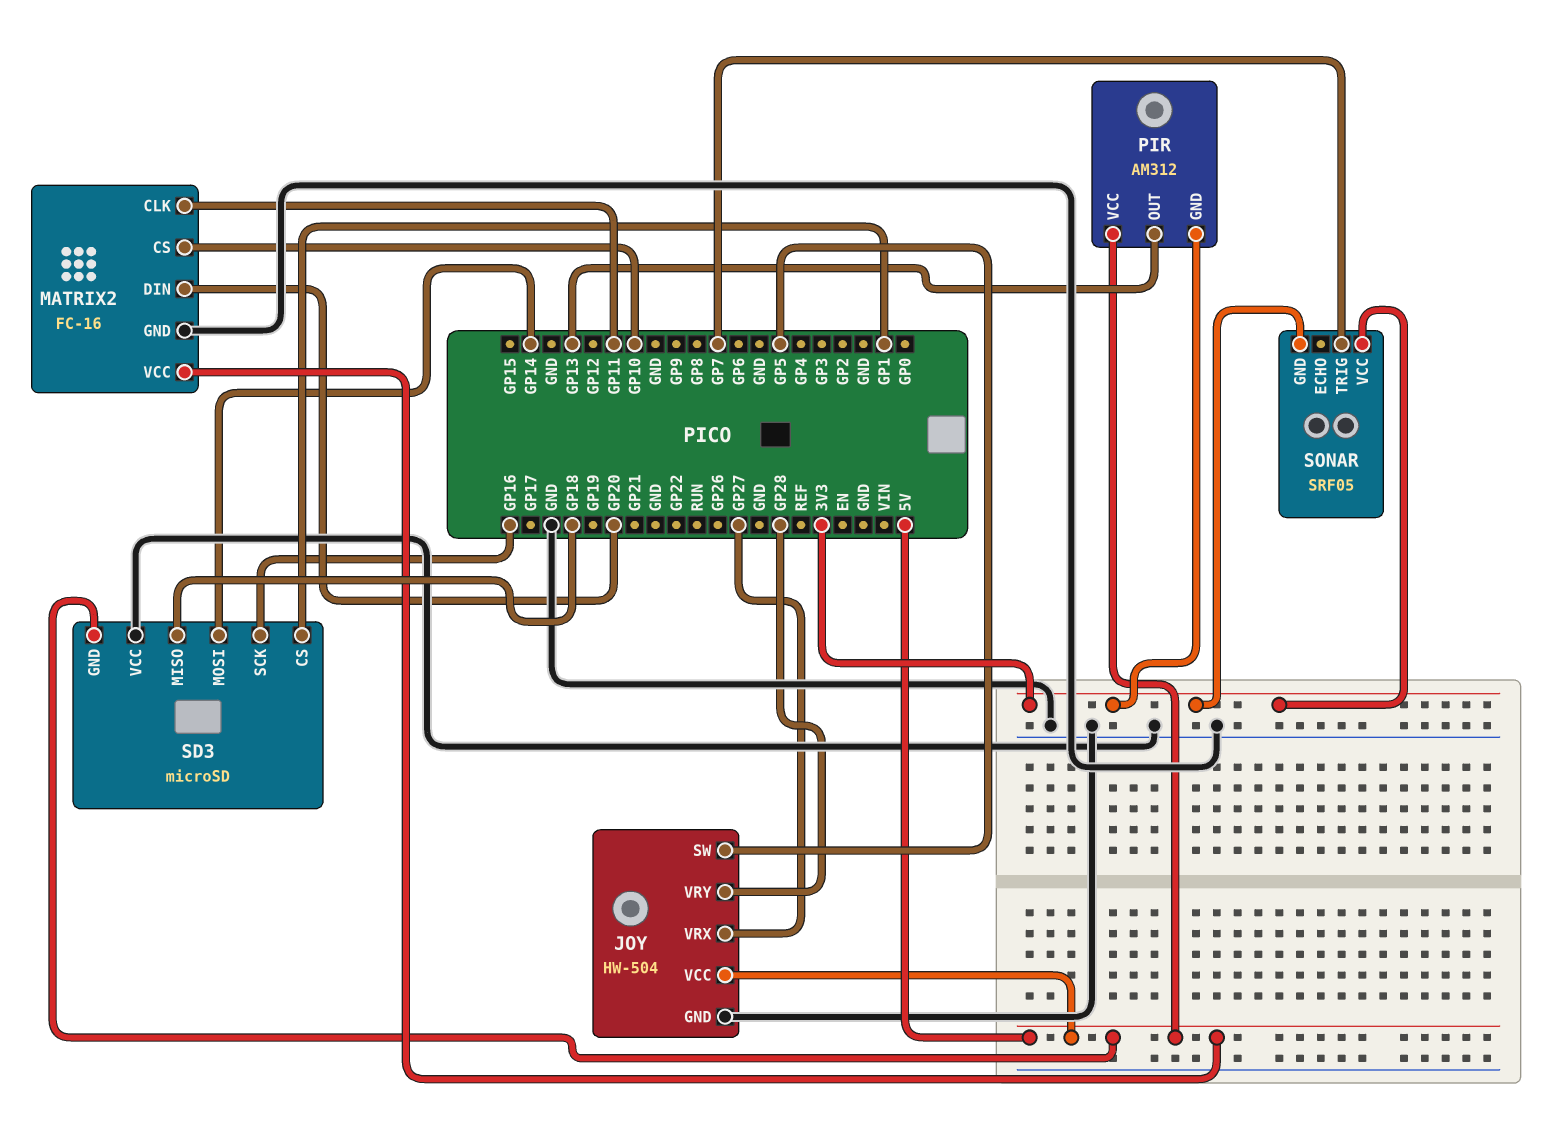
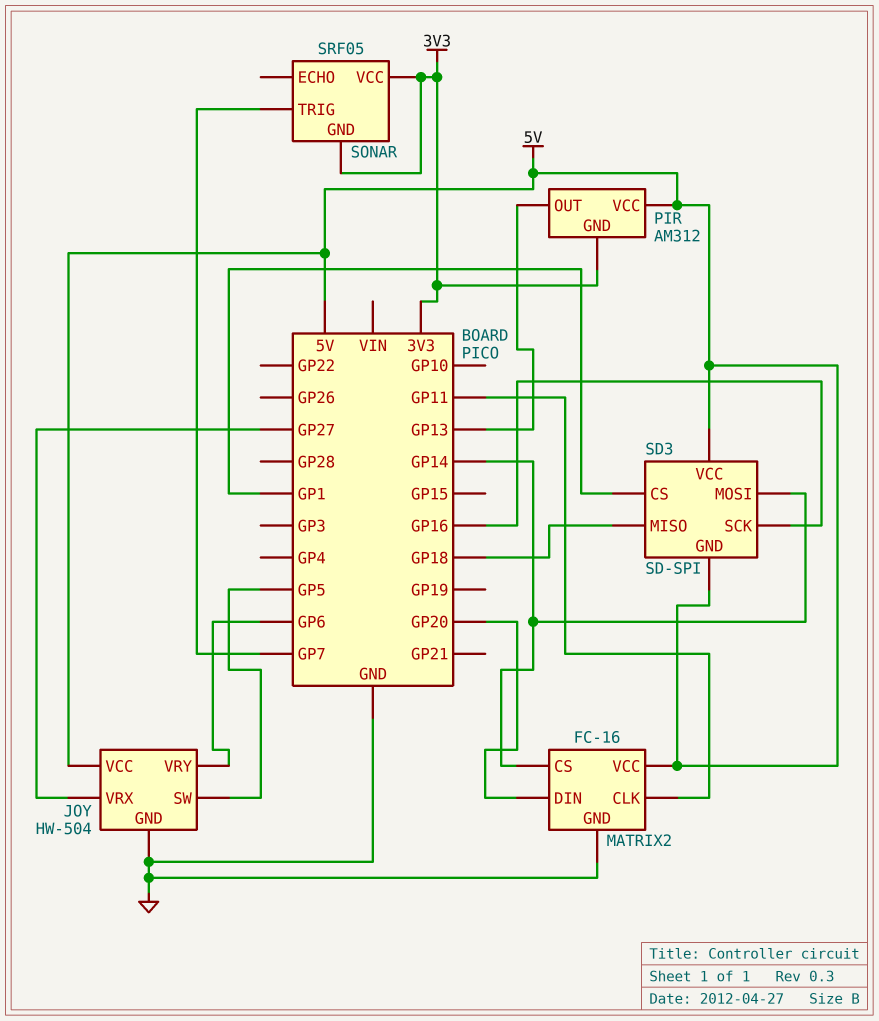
JOY pin VRY: GP28 -> GP6
MATRIX2 pin CS: GP10 -> GP14
SD3: microSD -> SD-SPI
SD3 pin VCC: GND -> 5V

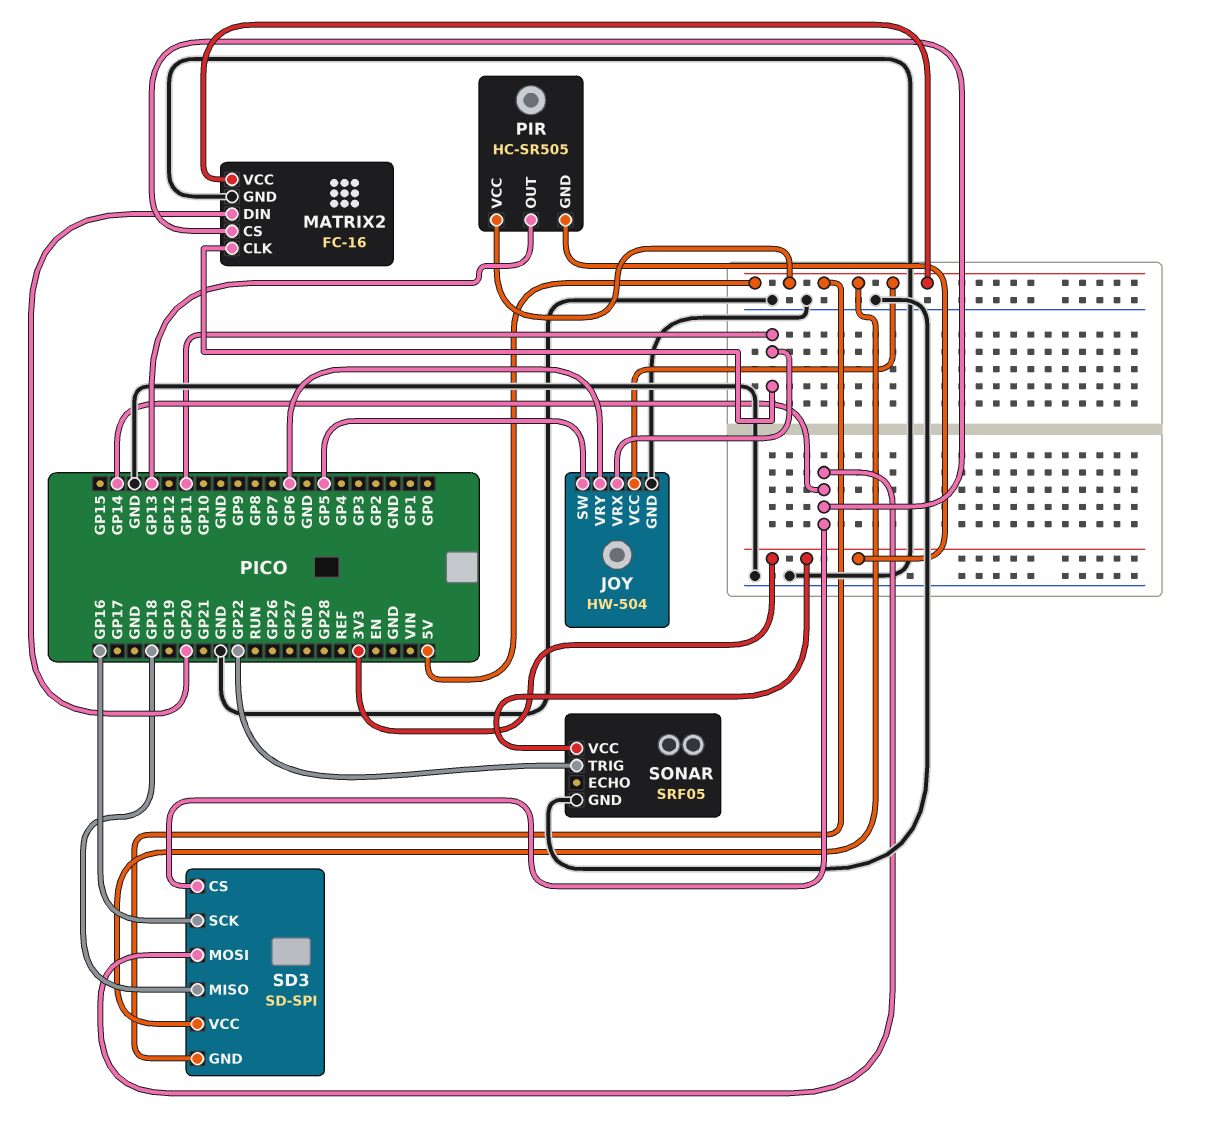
JOY pin VRX: GP27 -> GP11
PIR: AM312 -> HC-SR505
SD3 pin CS: GP1 -> GP14
SONAR pin GND: 3V3 -> GND
SONAR pin TRIG: GP7 -> GP22

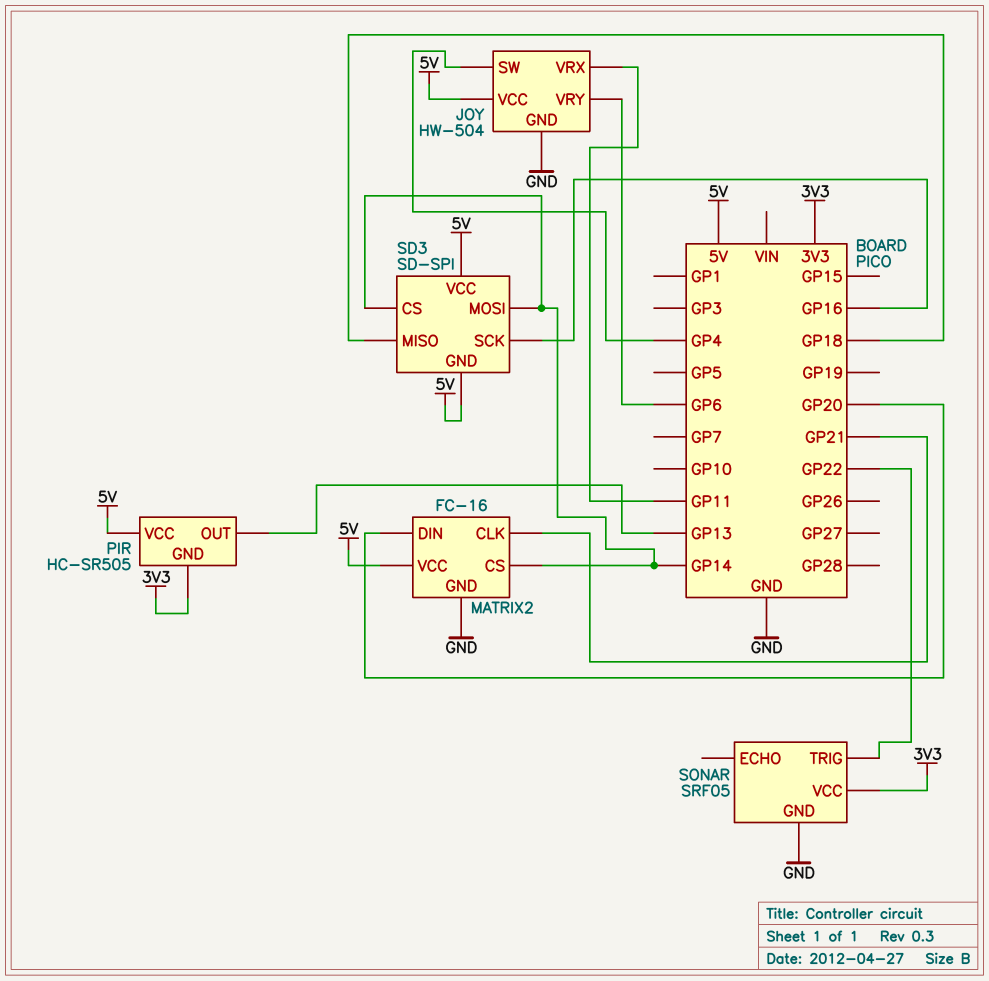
JOY pin SW: GP5 -> GP4
MATRIX2 pin CLK: GP11 -> GP21

